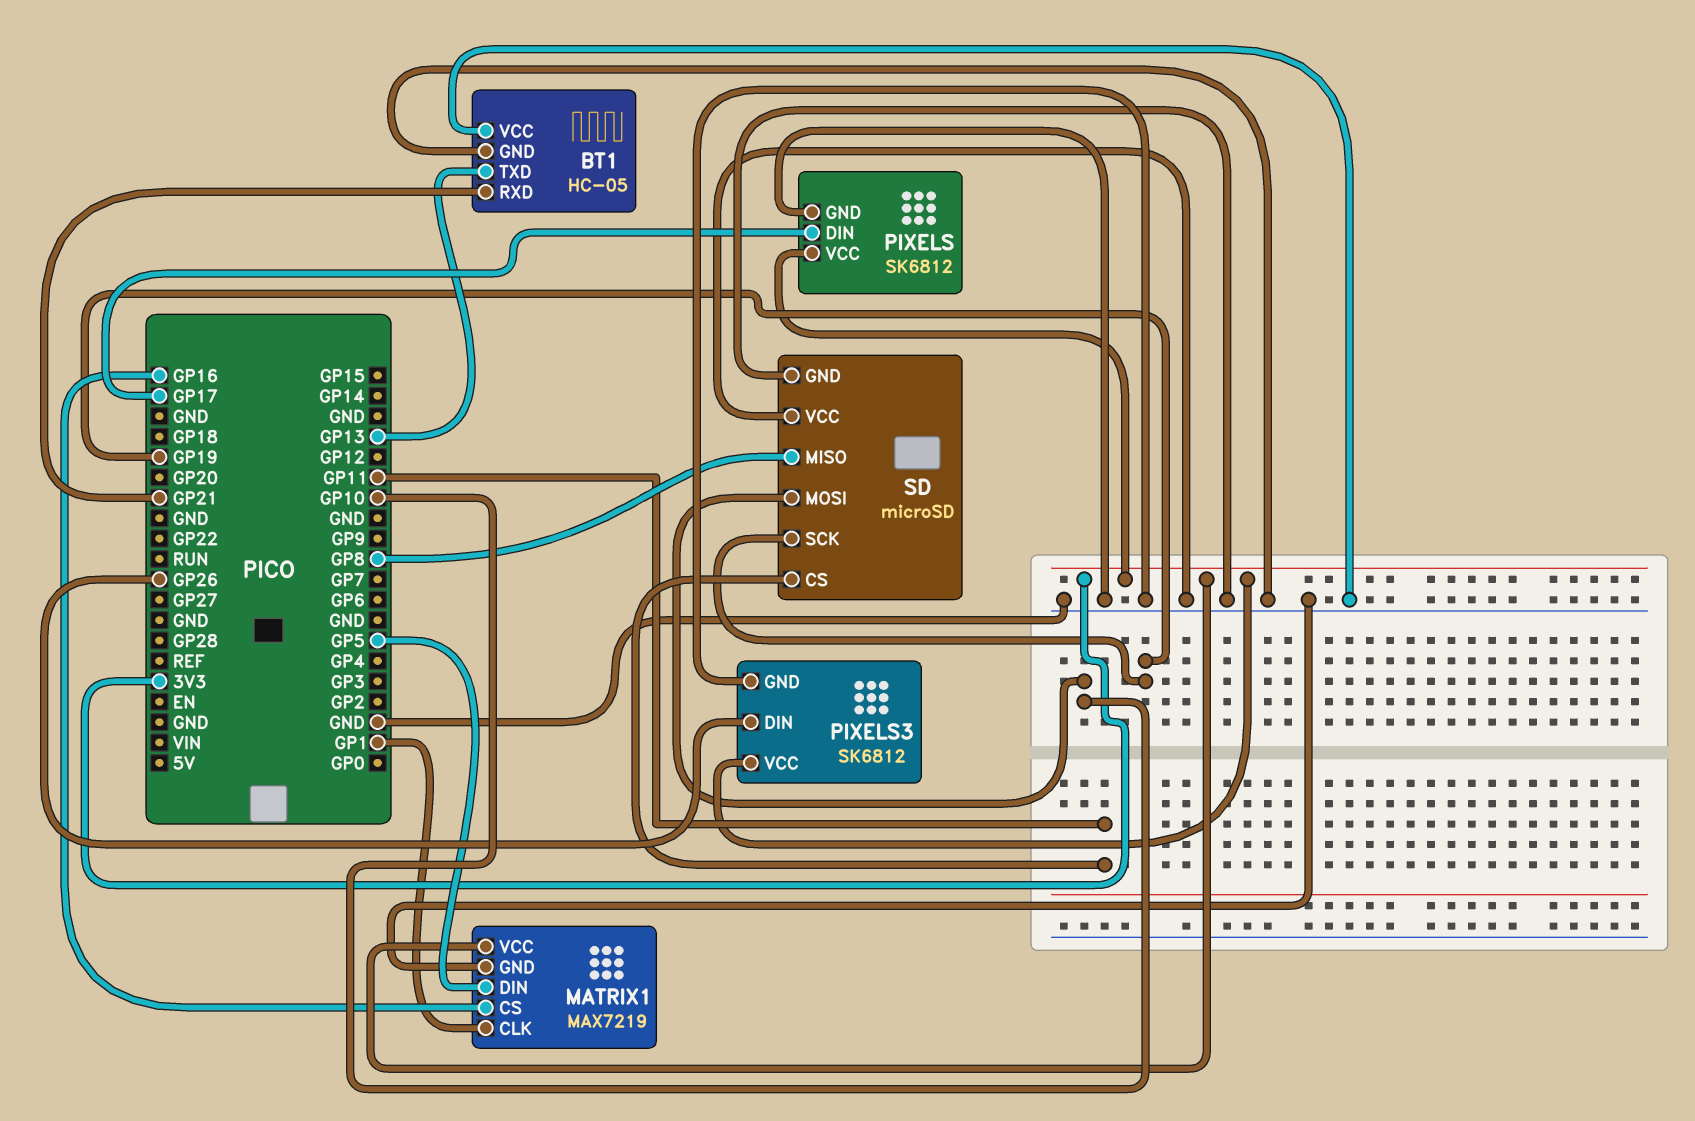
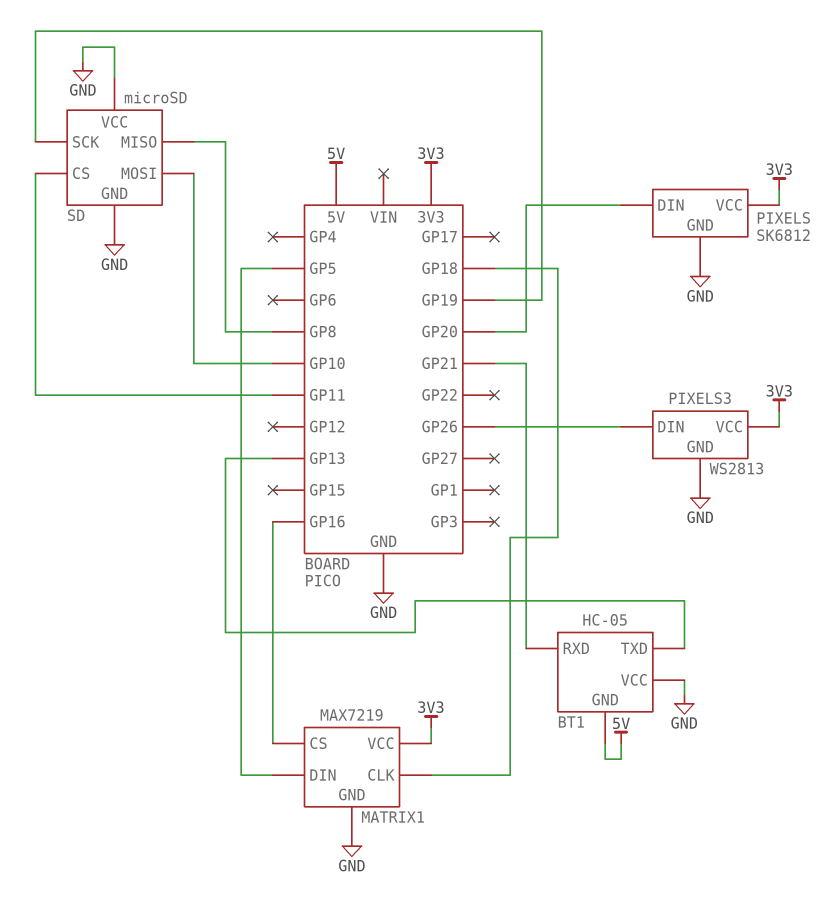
BT1 pin GND: GND -> 5V
MATRIX1 pin CLK: GP1 -> GP18
PIXELS pin DIN: GP17 -> GP20
PIXELS3: SK6812 -> WS2813

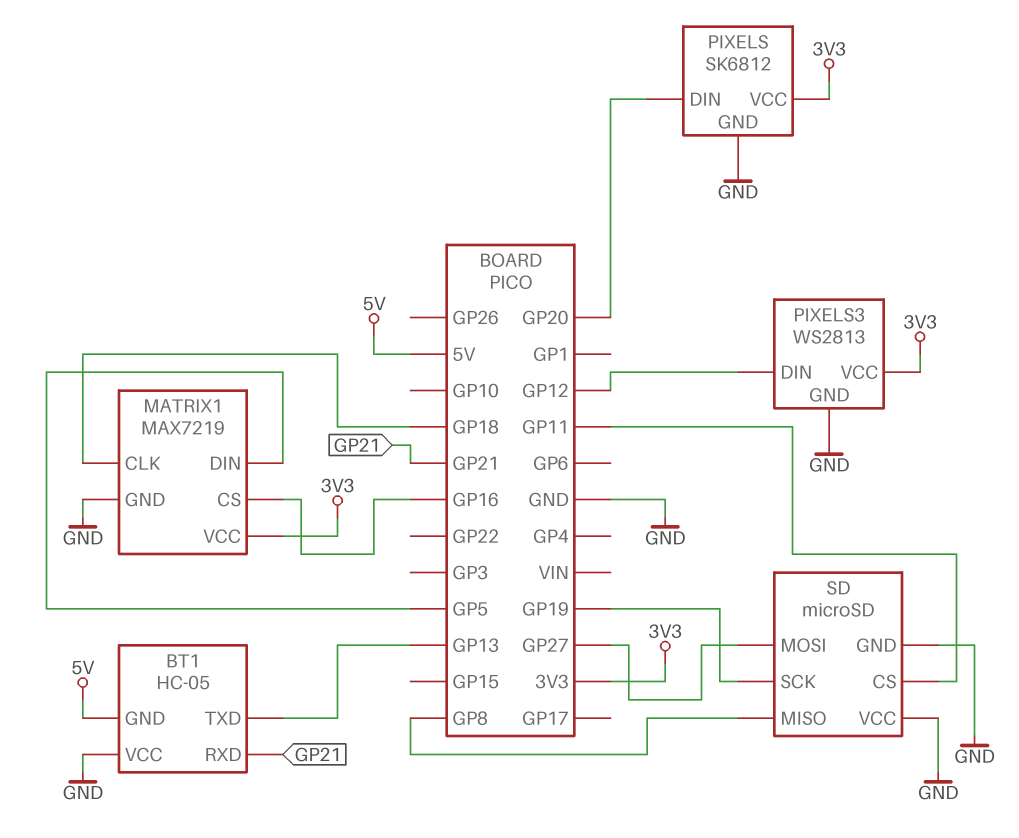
PIXELS3 pin DIN: GP26 -> GP12
SD pin MOSI: GP10 -> GP27

